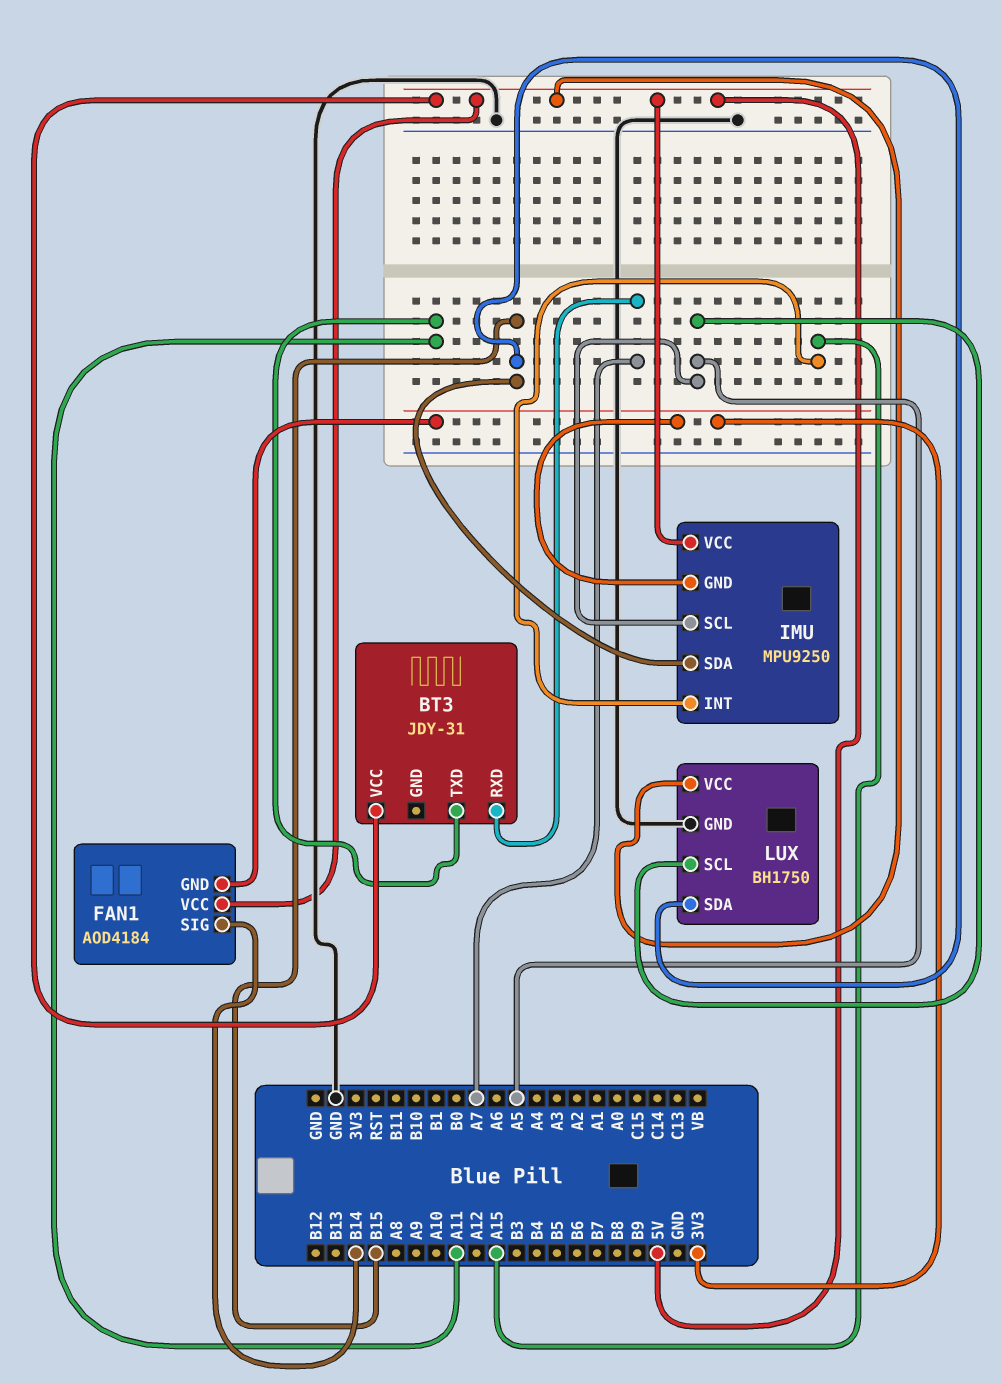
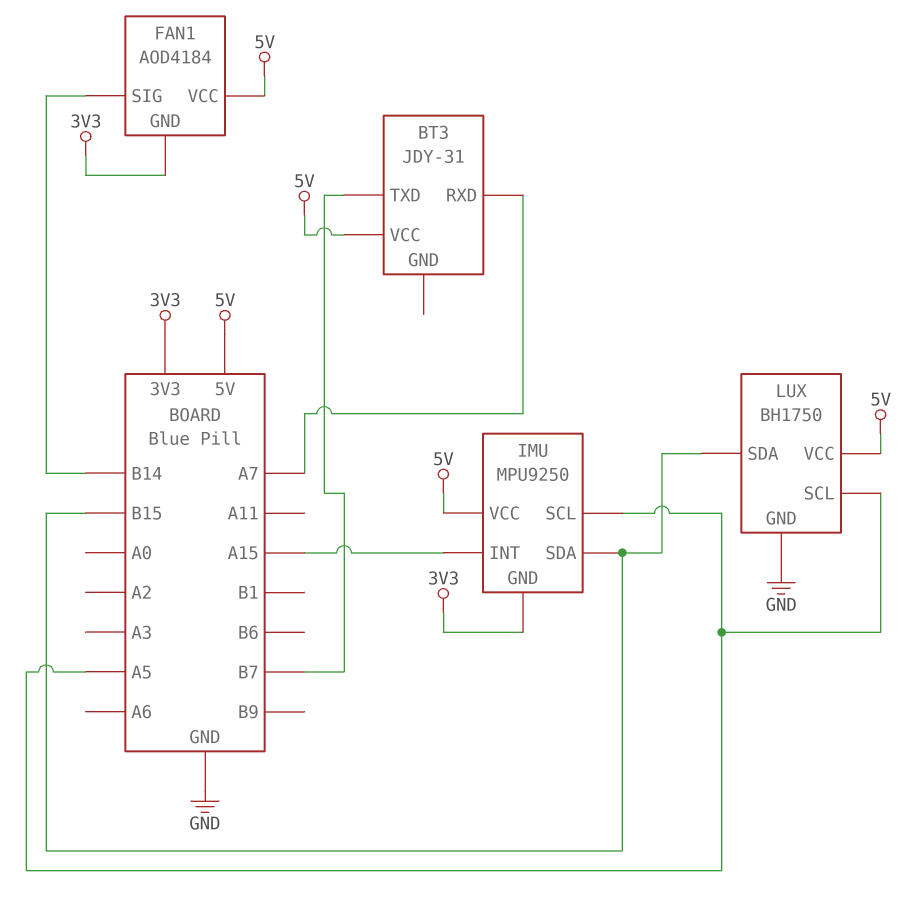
BT3 pin TXD: A11 -> B7

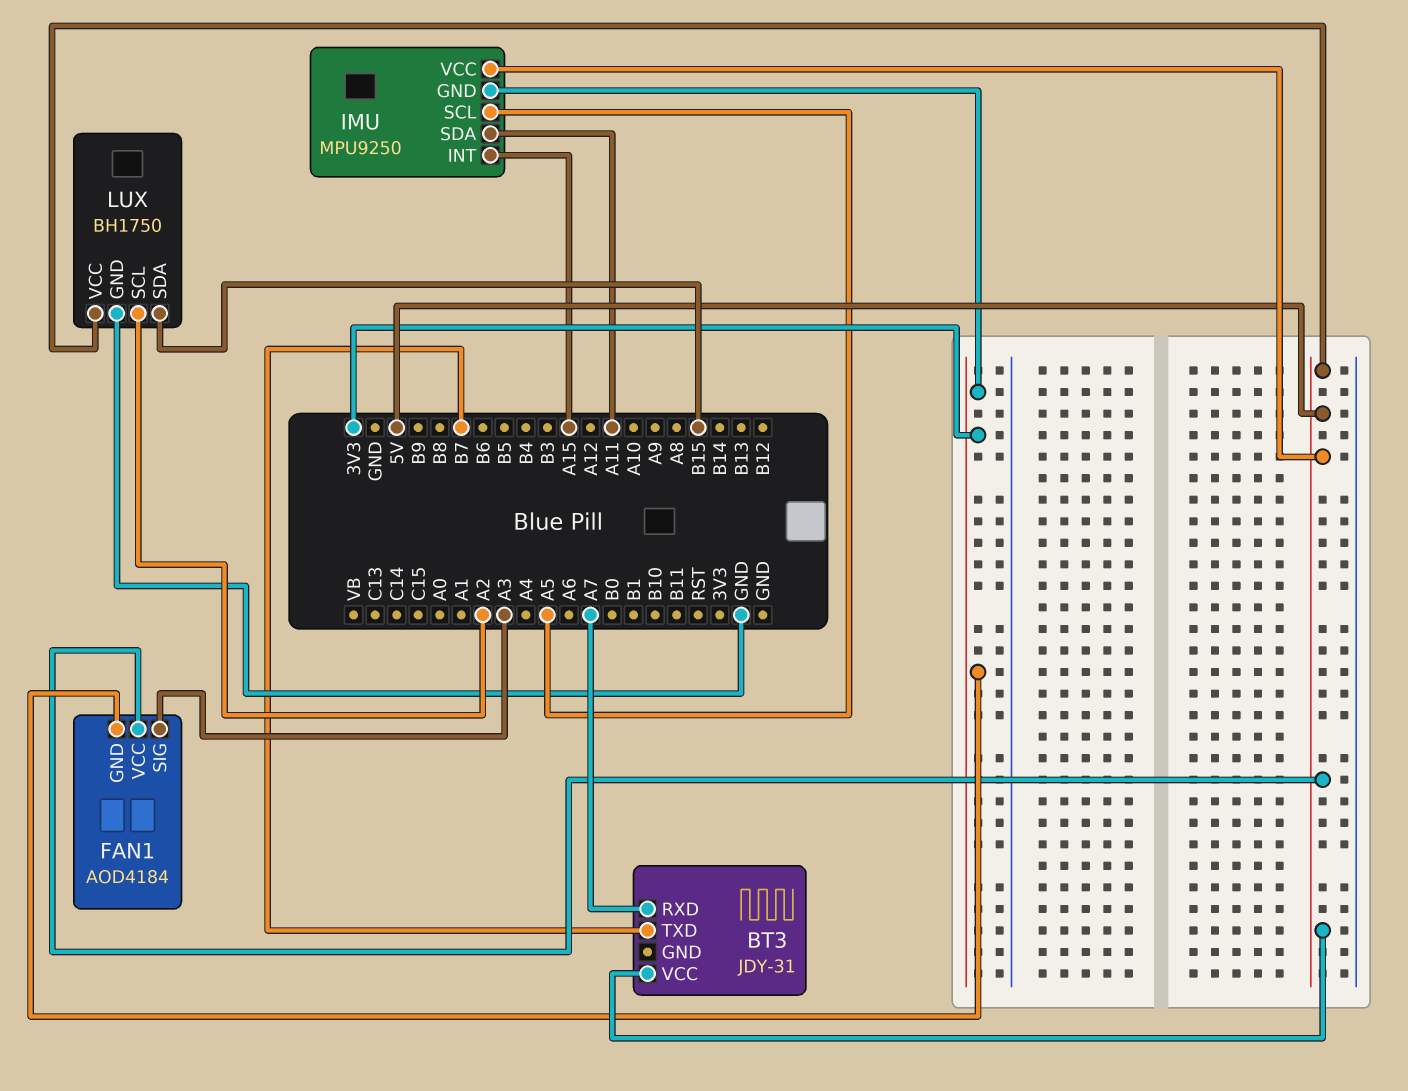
FAN1 pin SIG: B14 -> A3
IMU pin SDA: B15 -> A11
LUX pin SCL: A5 -> A2

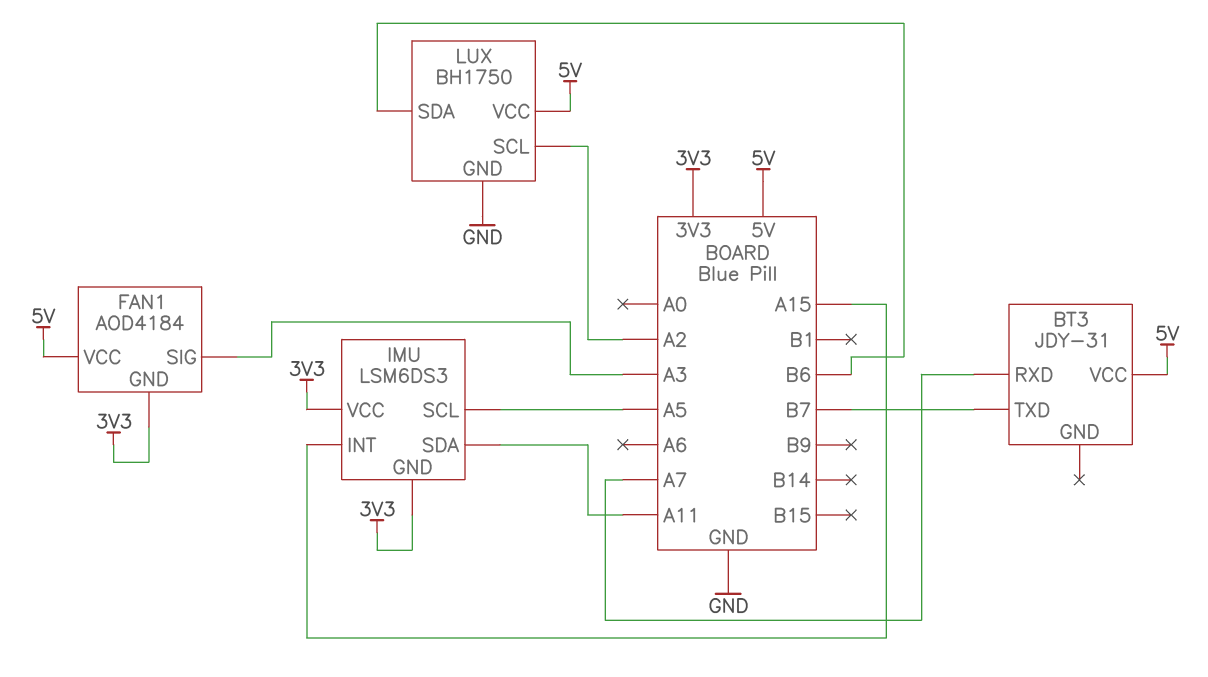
IMU: MPU9250 -> LSM6DS3
IMU pin VCC: 5V -> 3V3
LUX pin SDA: B15 -> B6

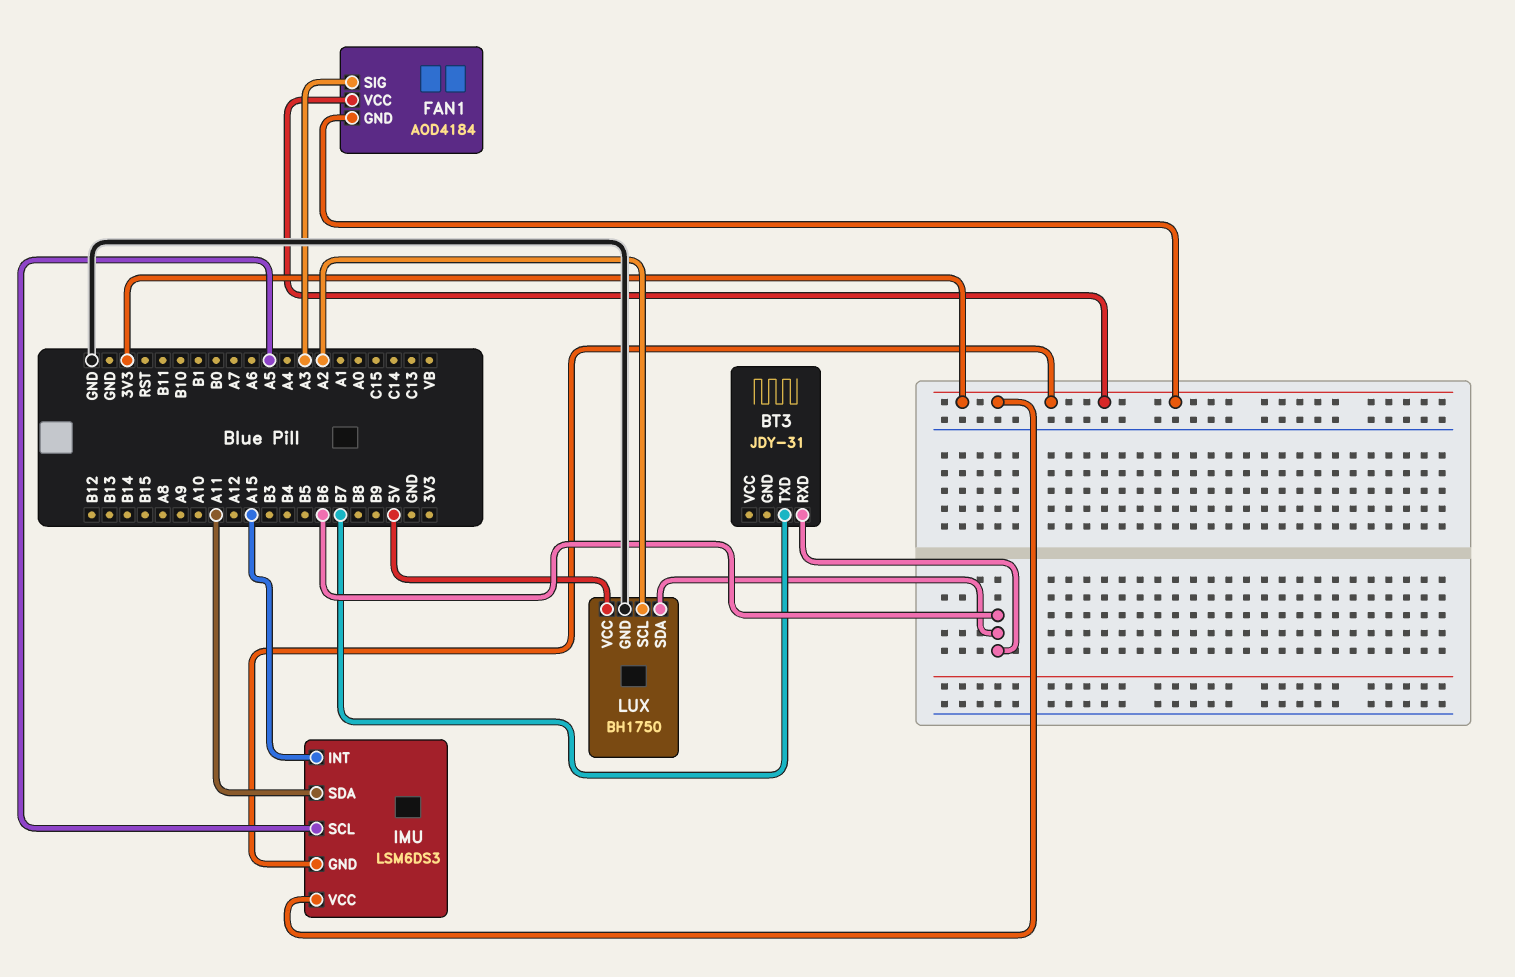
BT3 pin RXD: A7 -> B6
BT3 pin VCC: 5V -> none
FAN1 pin VCC: 5V -> 3V3

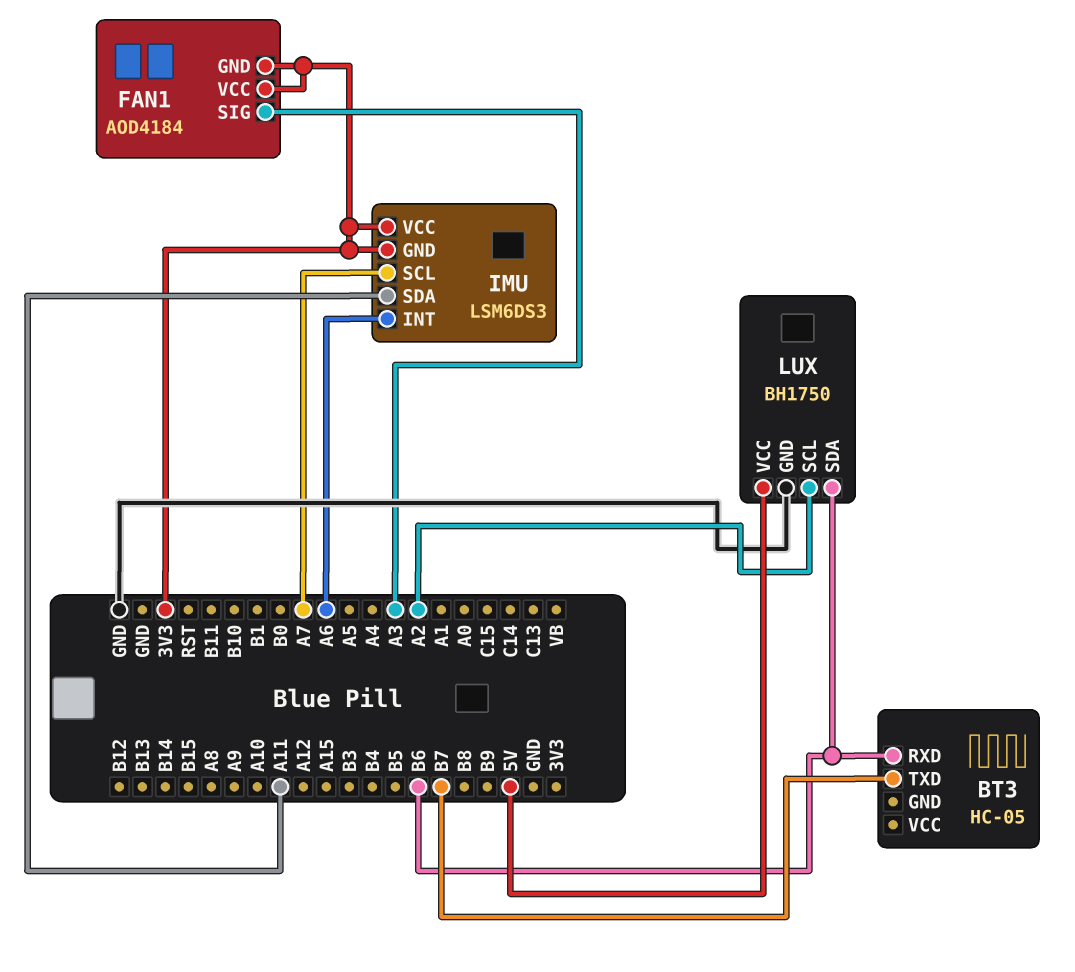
BT3: JDY-31 -> HC-05
IMU pin INT: A15 -> A6
IMU pin SCL: A5 -> A7

